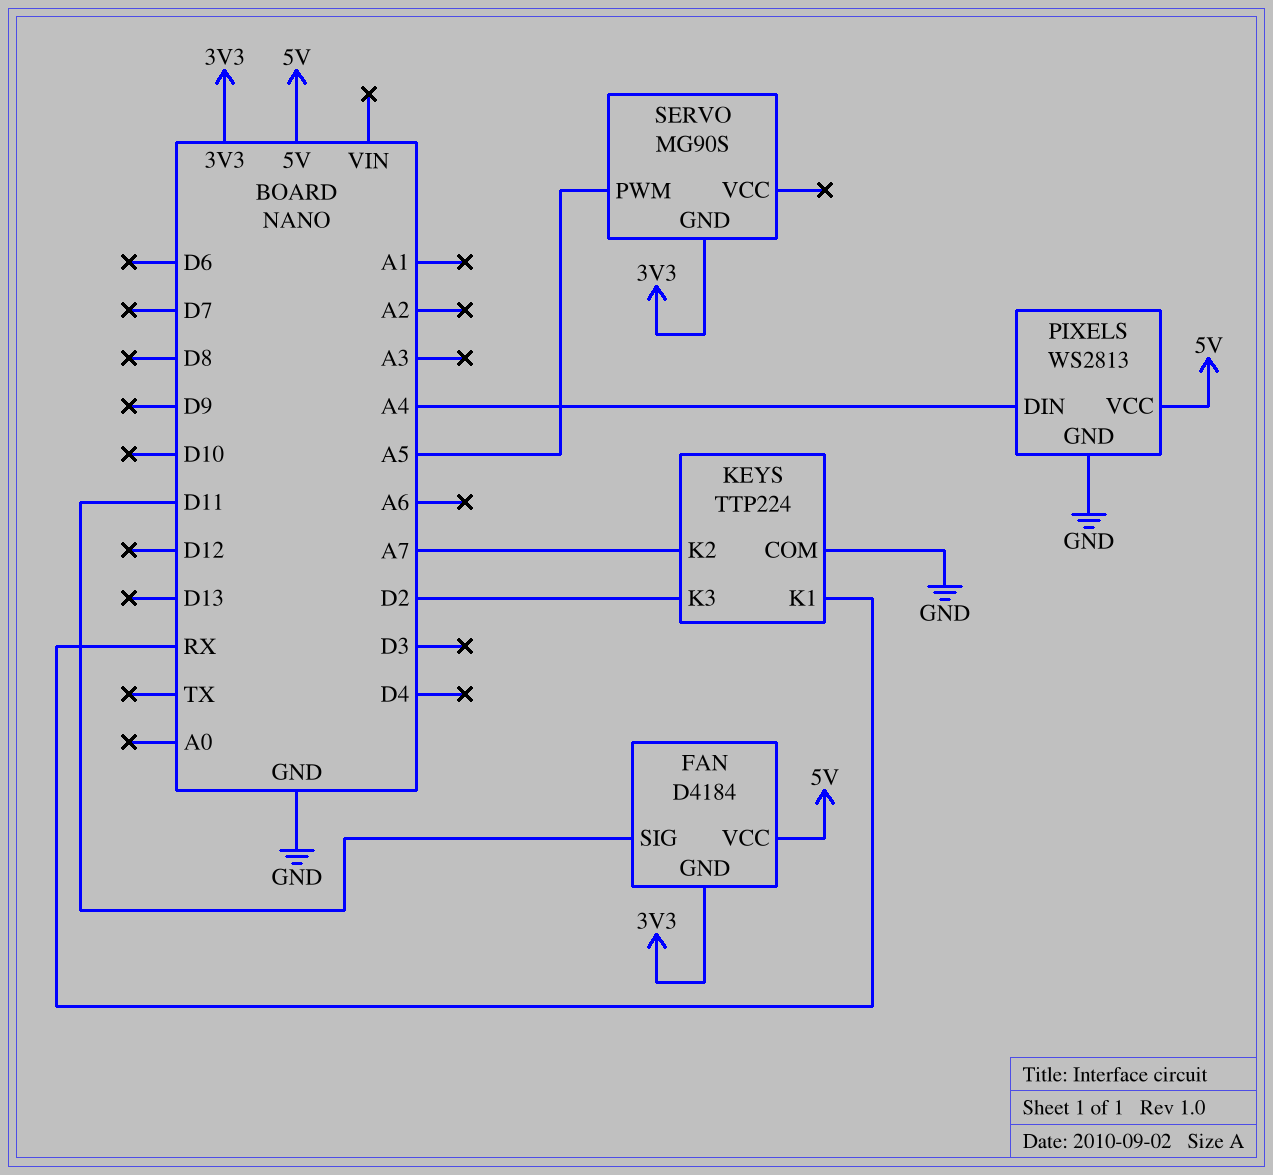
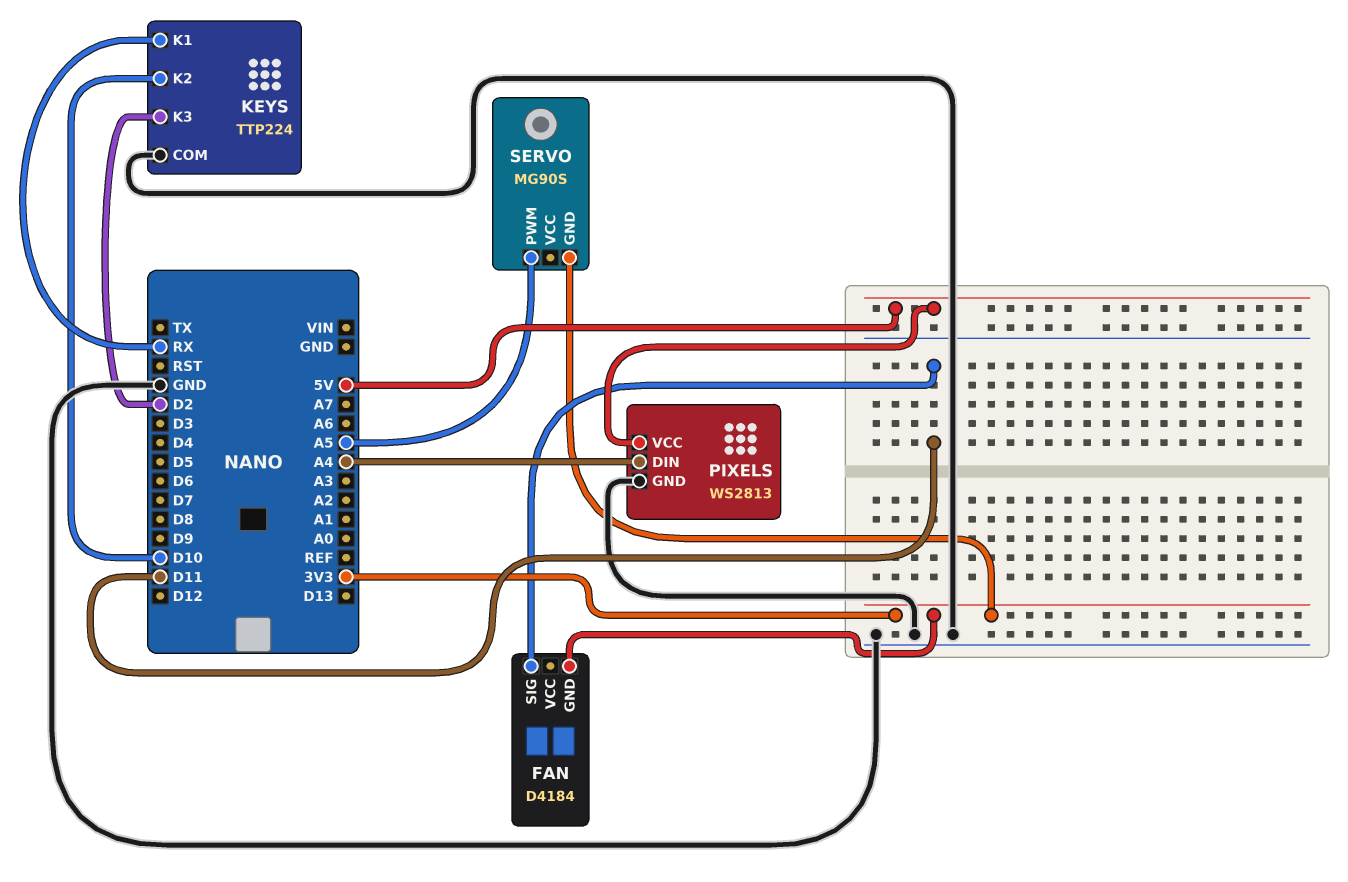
FAN pin VCC: 5V -> none
KEYS pin K2: A7 -> D10

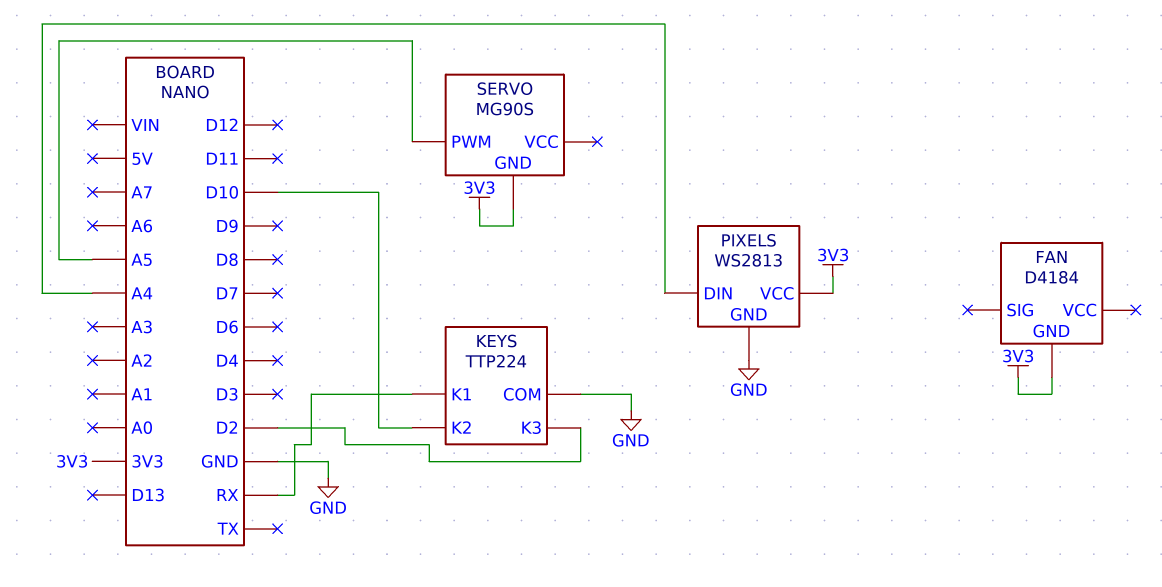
FAN pin SIG: D11 -> none
PIXELS pin VCC: 5V -> 3V3

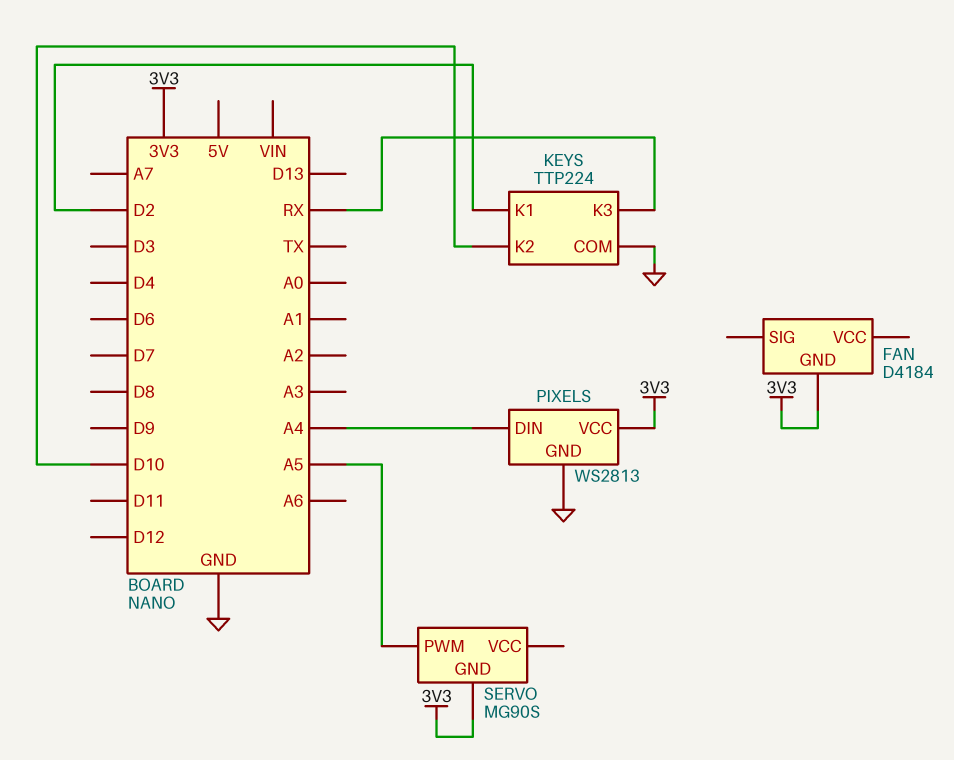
KEYS pin K1: RX -> D2
KEYS pin K3: D2 -> RX

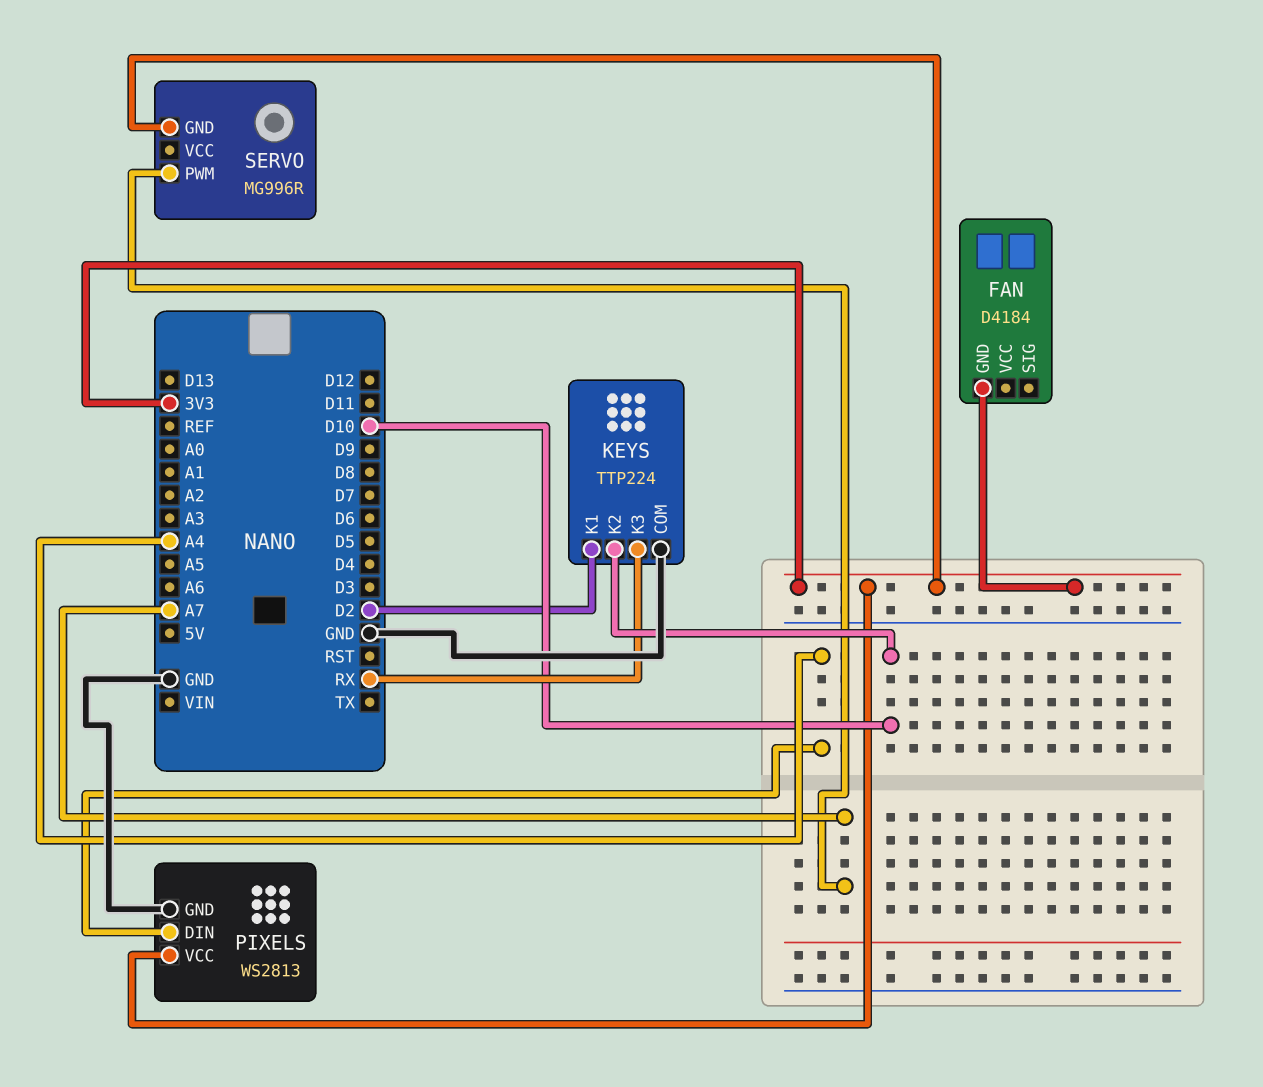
SERVO: MG90S -> MG996R
SERVO pin PWM: A5 -> A7

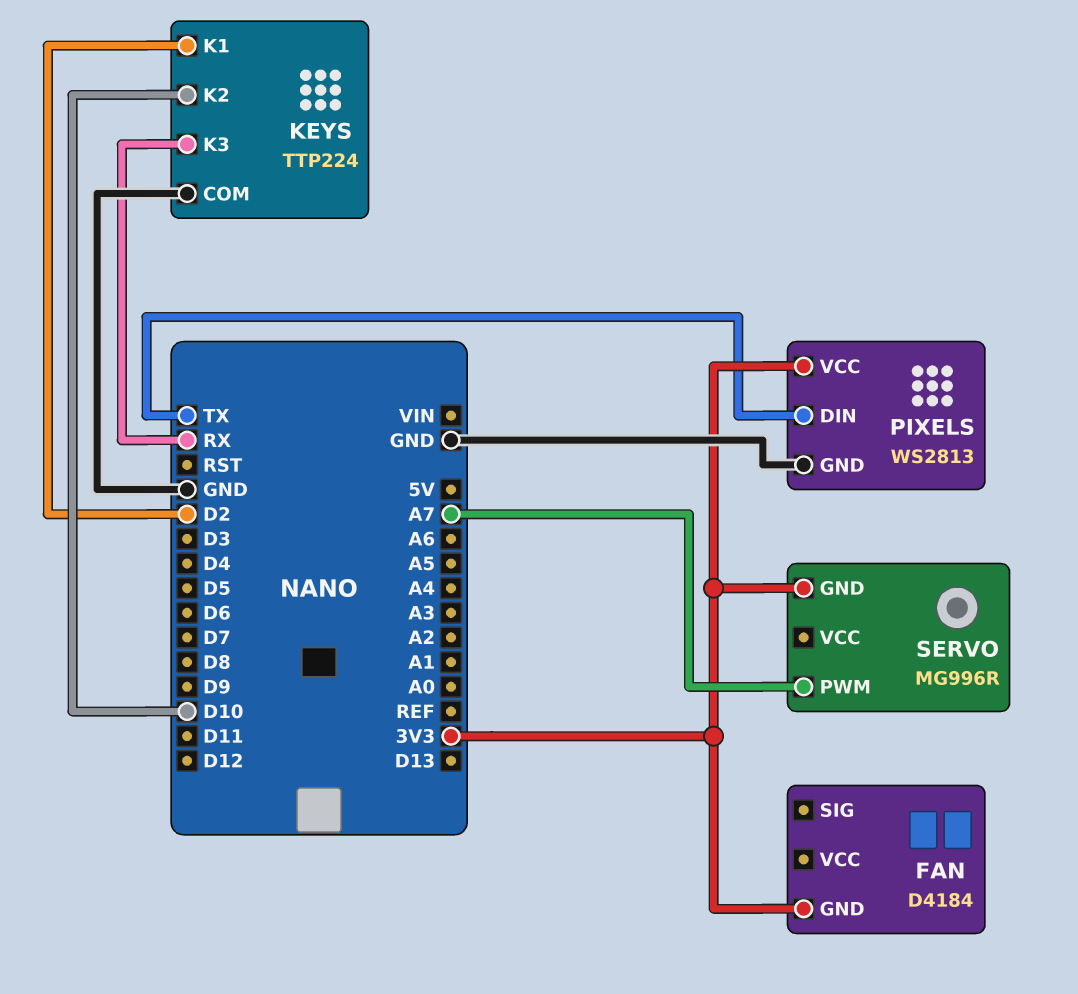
PIXELS pin DIN: A4 -> TX

